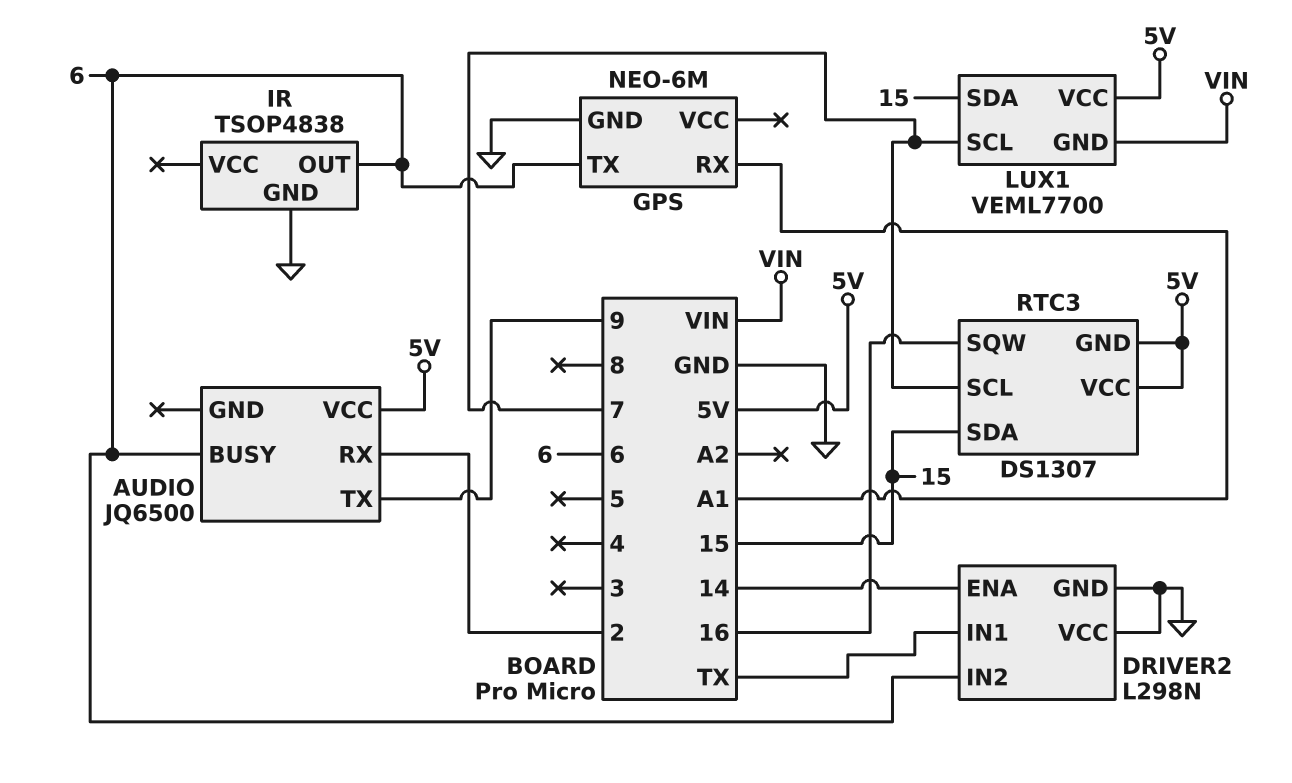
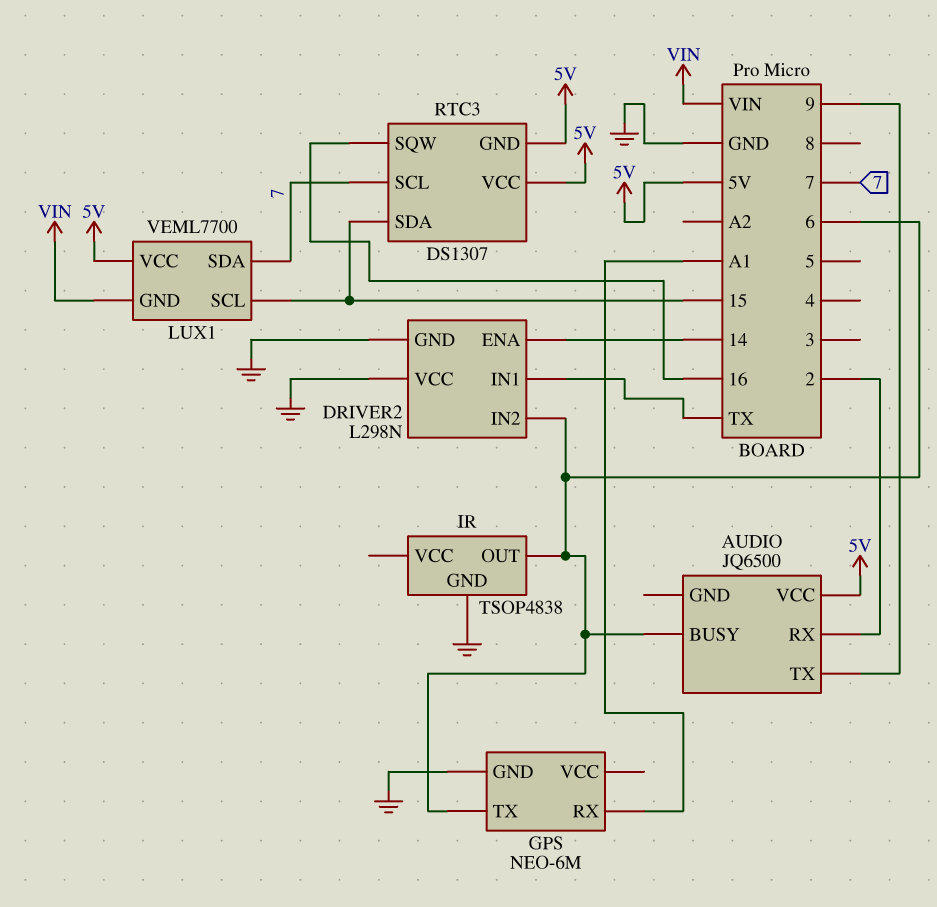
LUX1 pin SCL: 7 -> 15
LUX1 pin SDA: 15 -> 7

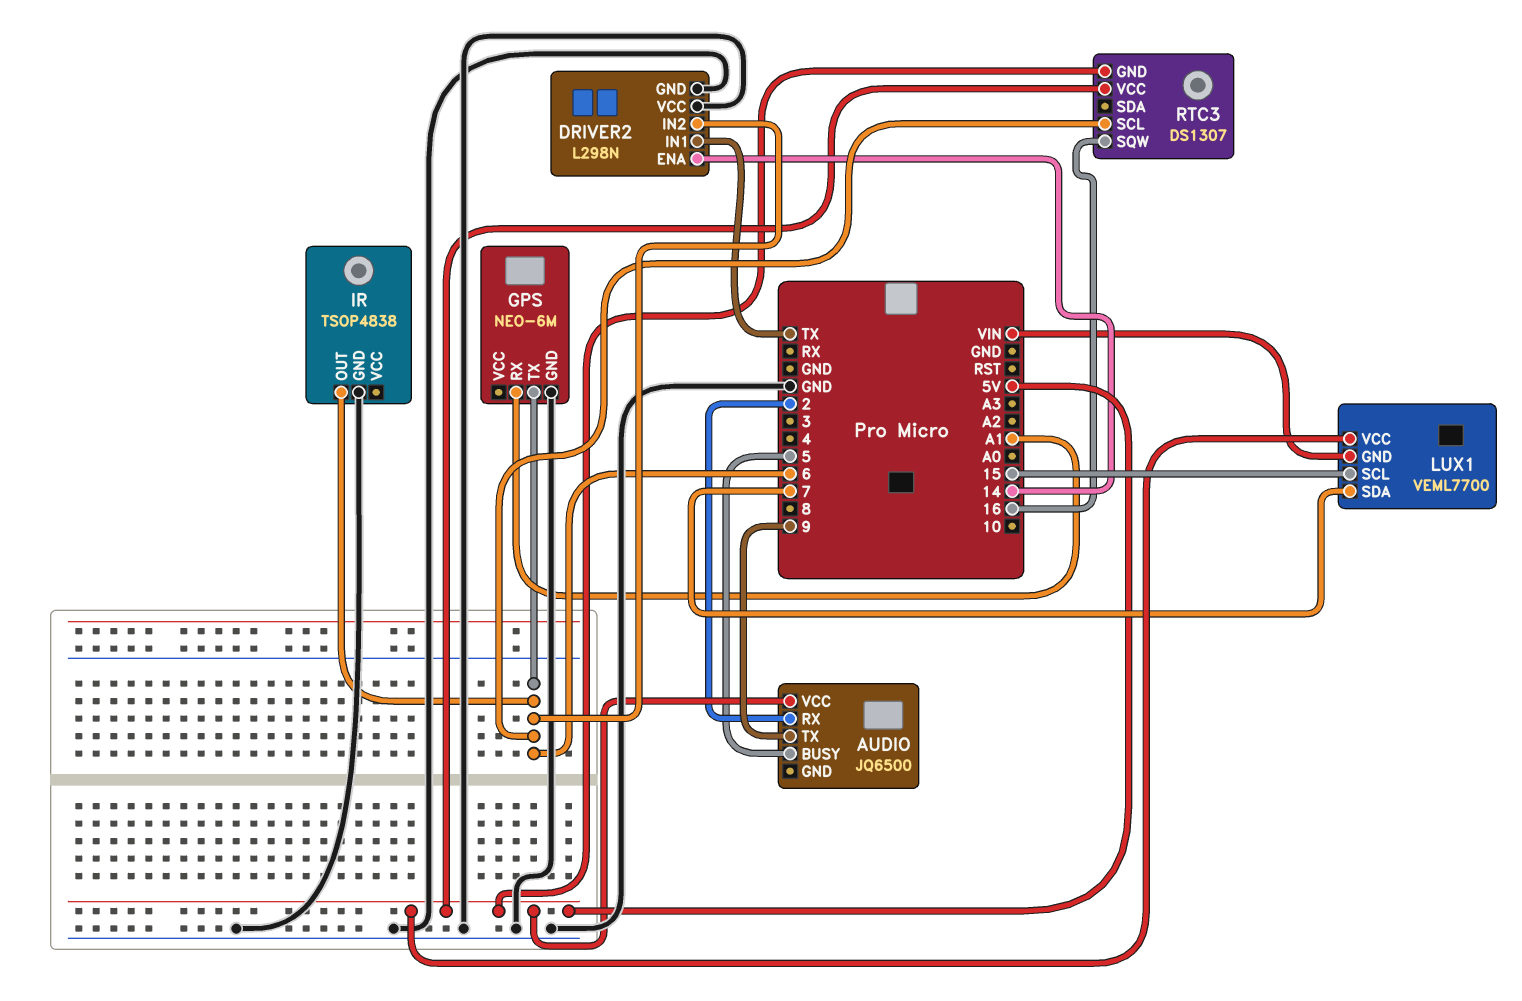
AUDIO pin BUSY: 6 -> 5
RTC3 pin SCL: 7 -> 6
RTC3 pin SDA: 15 -> none

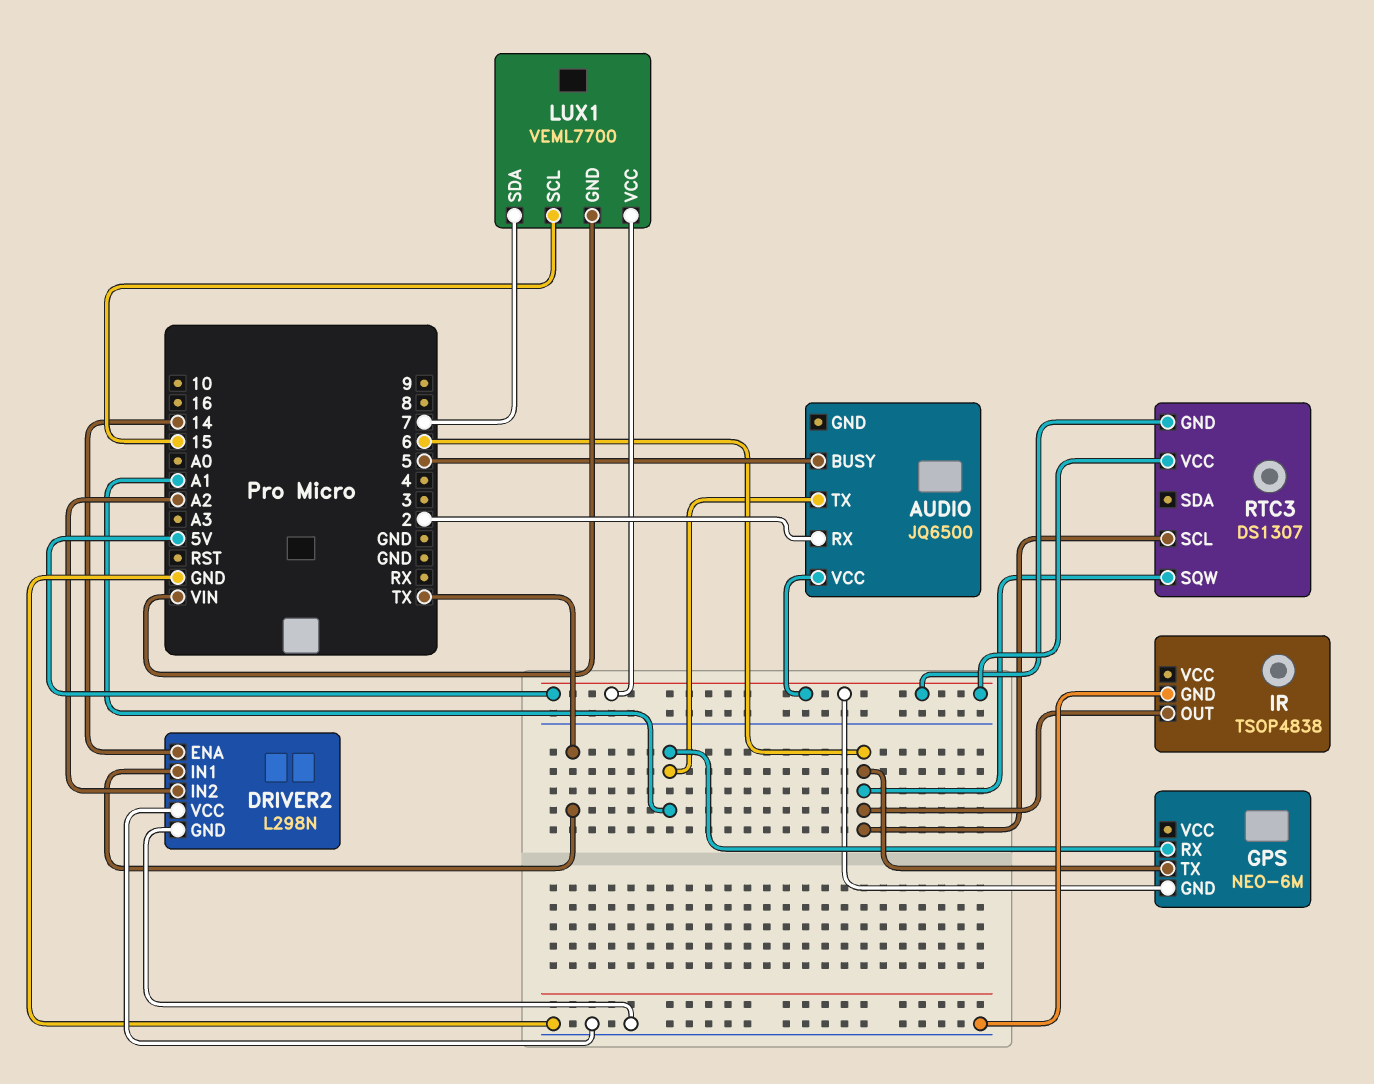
AUDIO pin TX: 9 -> A1
DRIVER2 pin IN2: 6 -> A2
GPS pin GND: GND -> 5V
RTC3 pin SQW: 16 -> 6

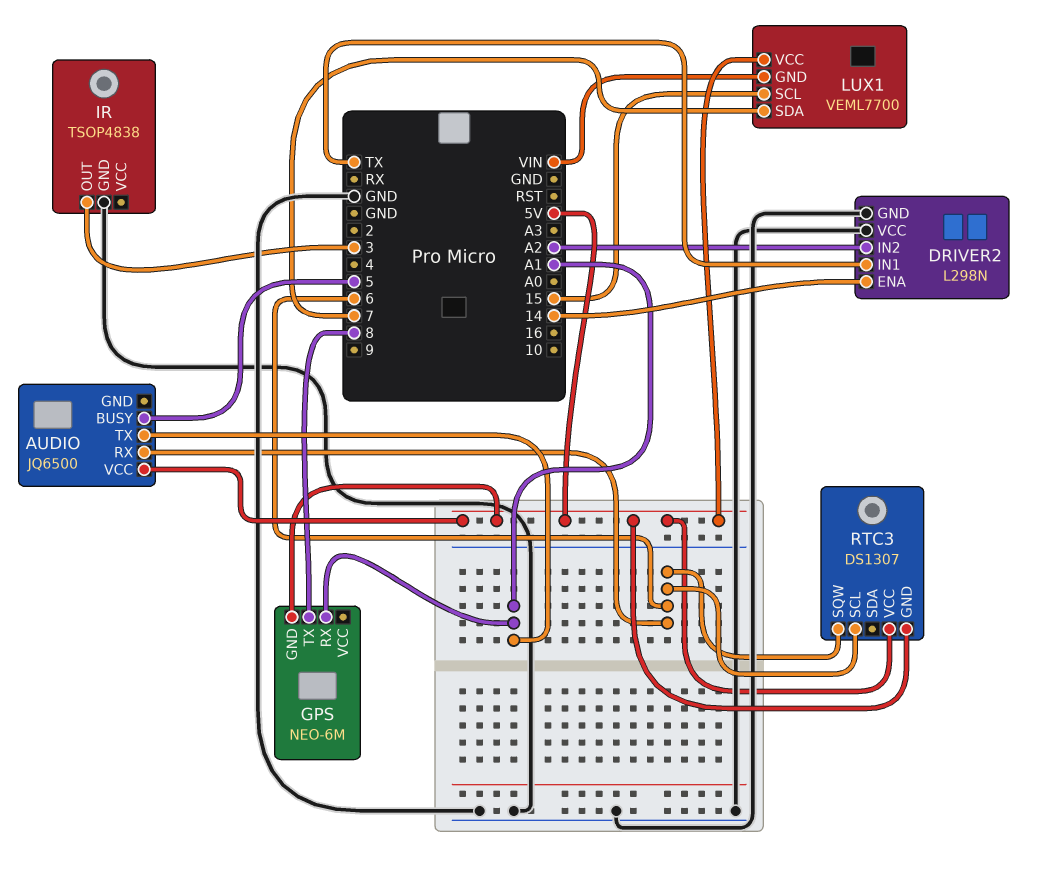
AUDIO pin RX: 2 -> 6
GPS pin TX: 6 -> 8
IR pin OUT: 6 -> 3

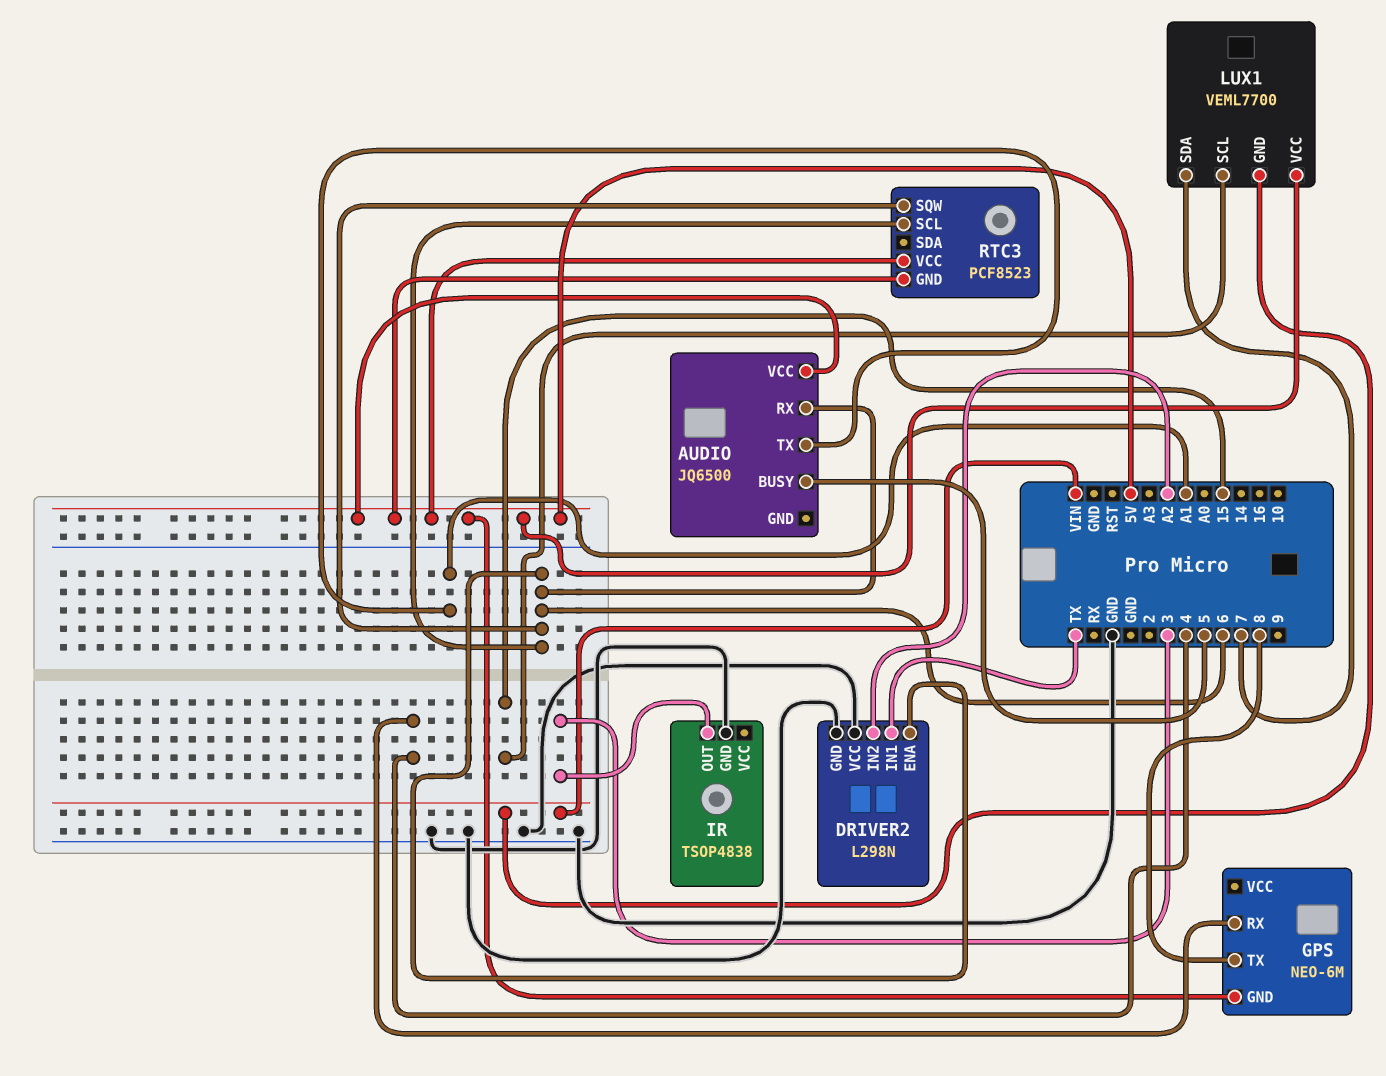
DRIVER2 pin ENA: 14 -> 6
GPS pin RX: A1 -> 4
RTC3: DS1307 -> PCF8523

